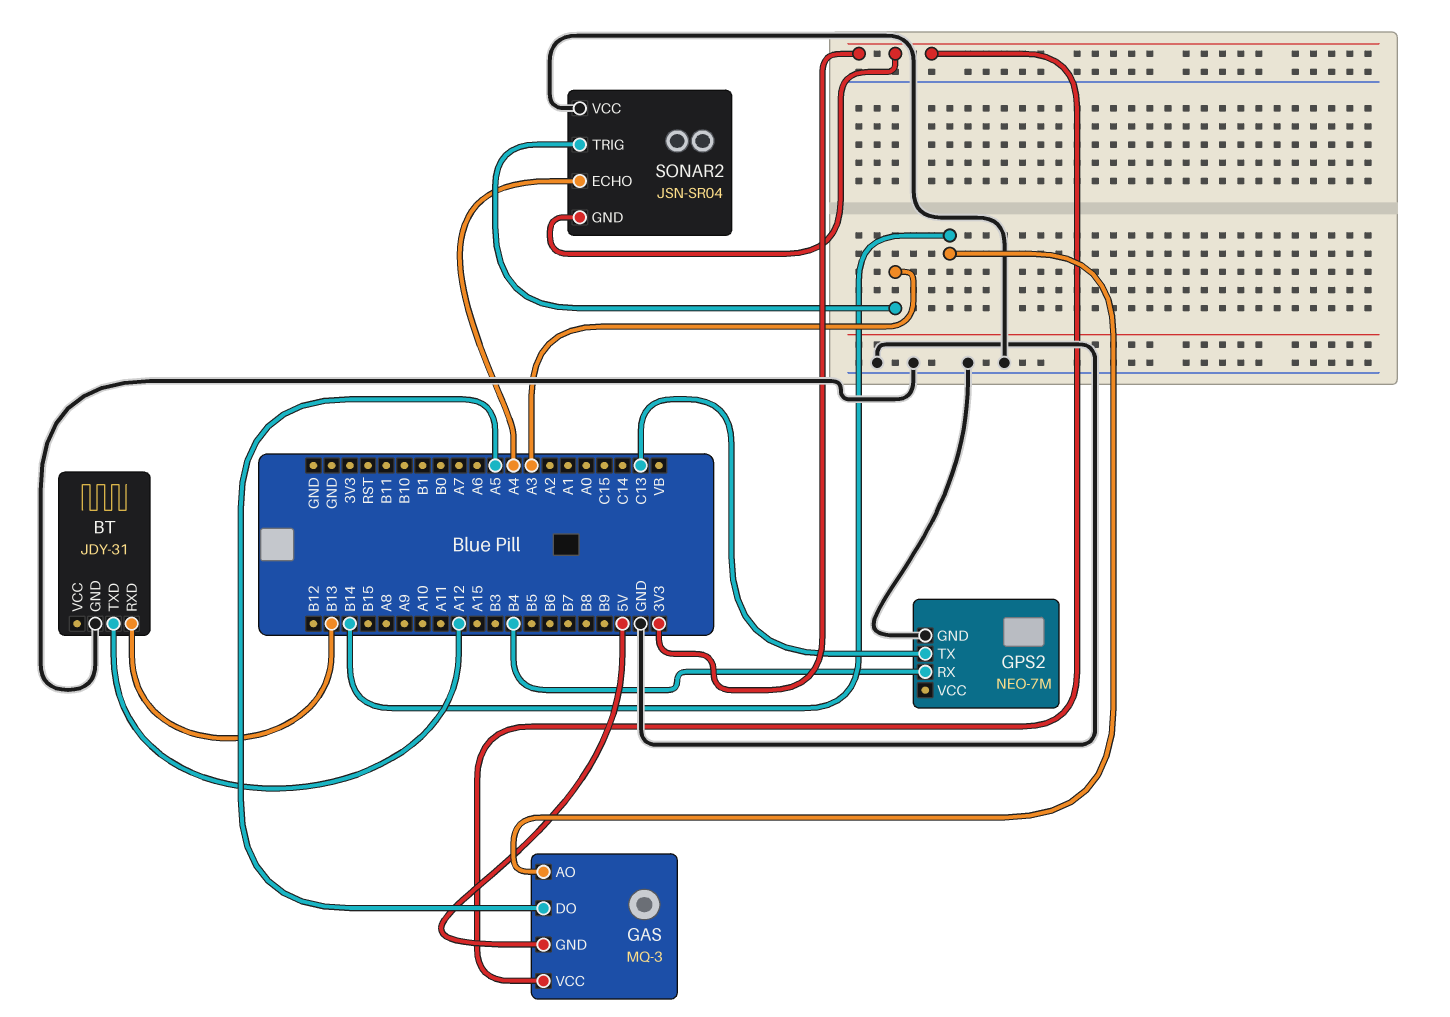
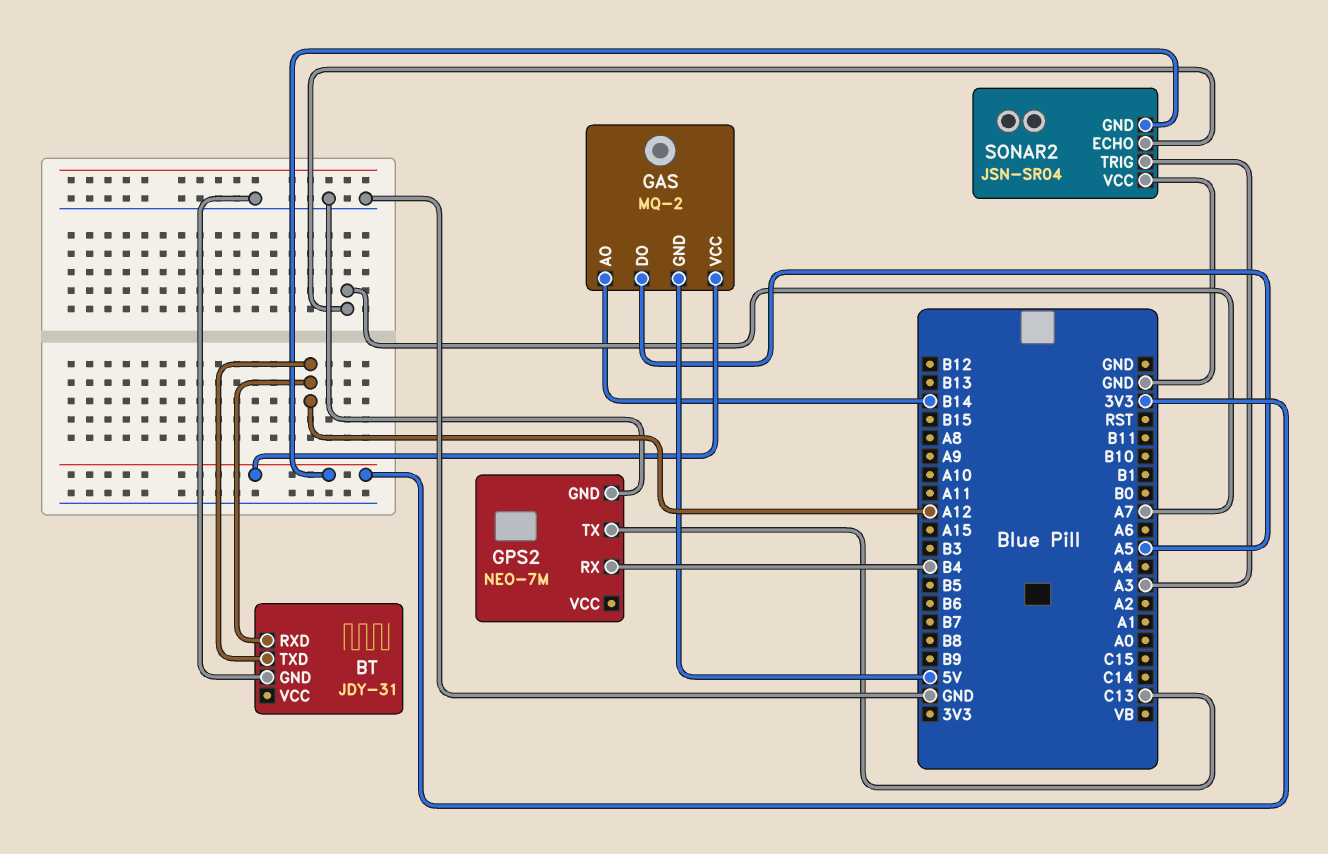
BT pin RXD: B13 -> A12
GAS: MQ-3 -> MQ-2
SONAR2 pin ECHO: A4 -> A7

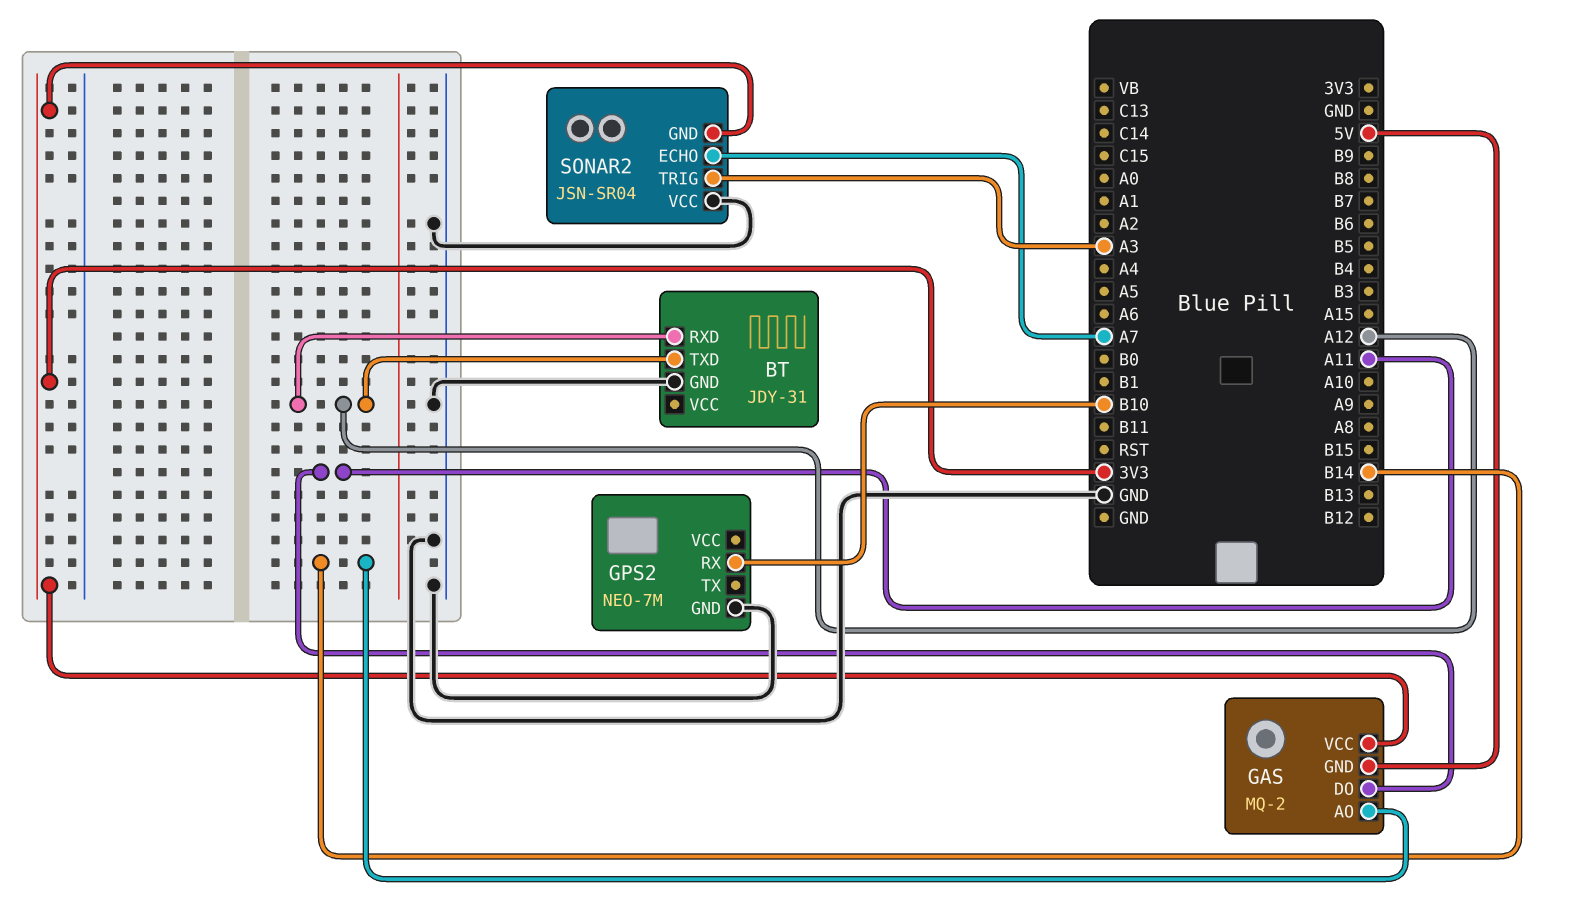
GAS pin DO: A5 -> A11
GPS2 pin RX: B4 -> B10
GPS2 pin TX: C13 -> none

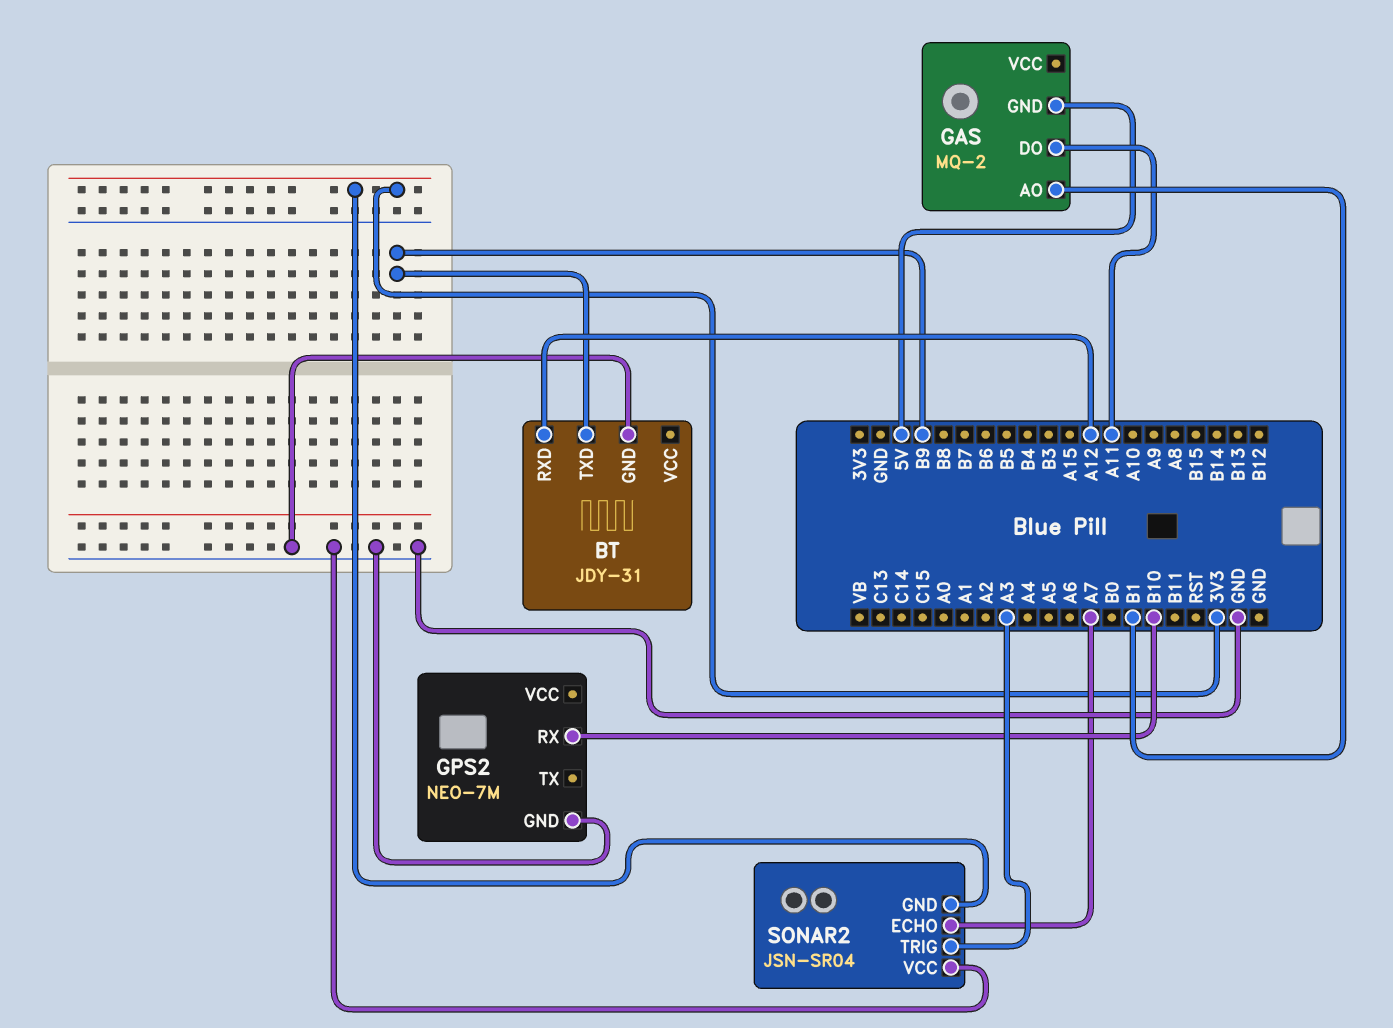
BT pin TXD: A12 -> B9
GAS pin AO: B14 -> B1
GAS pin VCC: 3V3 -> none

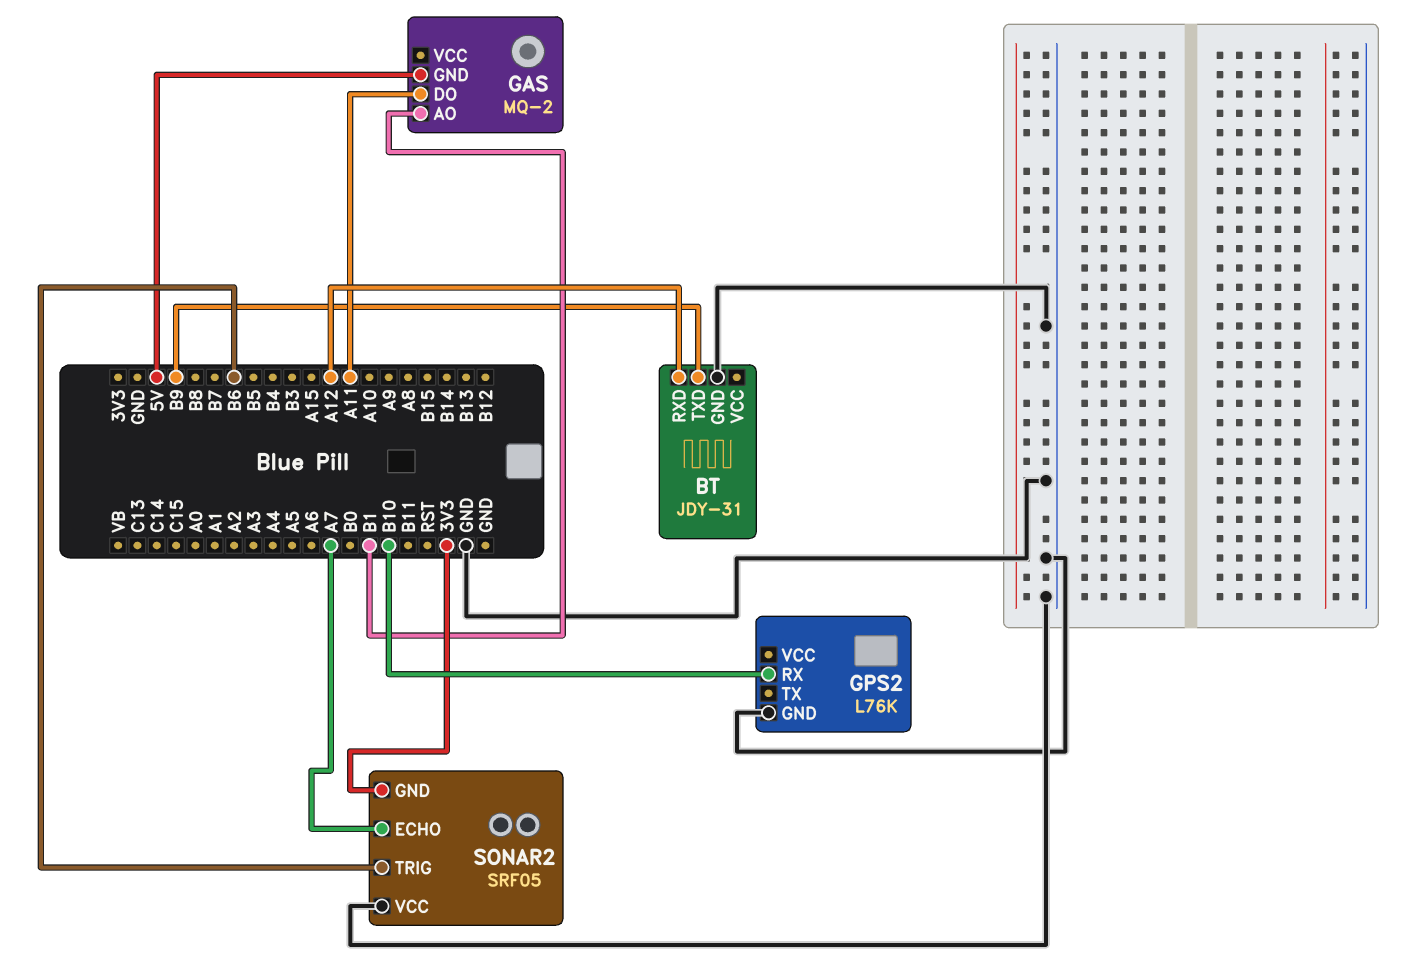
GPS2: NEO-7M -> L76K
SONAR2: JSN-SR04 -> SRF05
SONAR2 pin TRIG: A3 -> B6

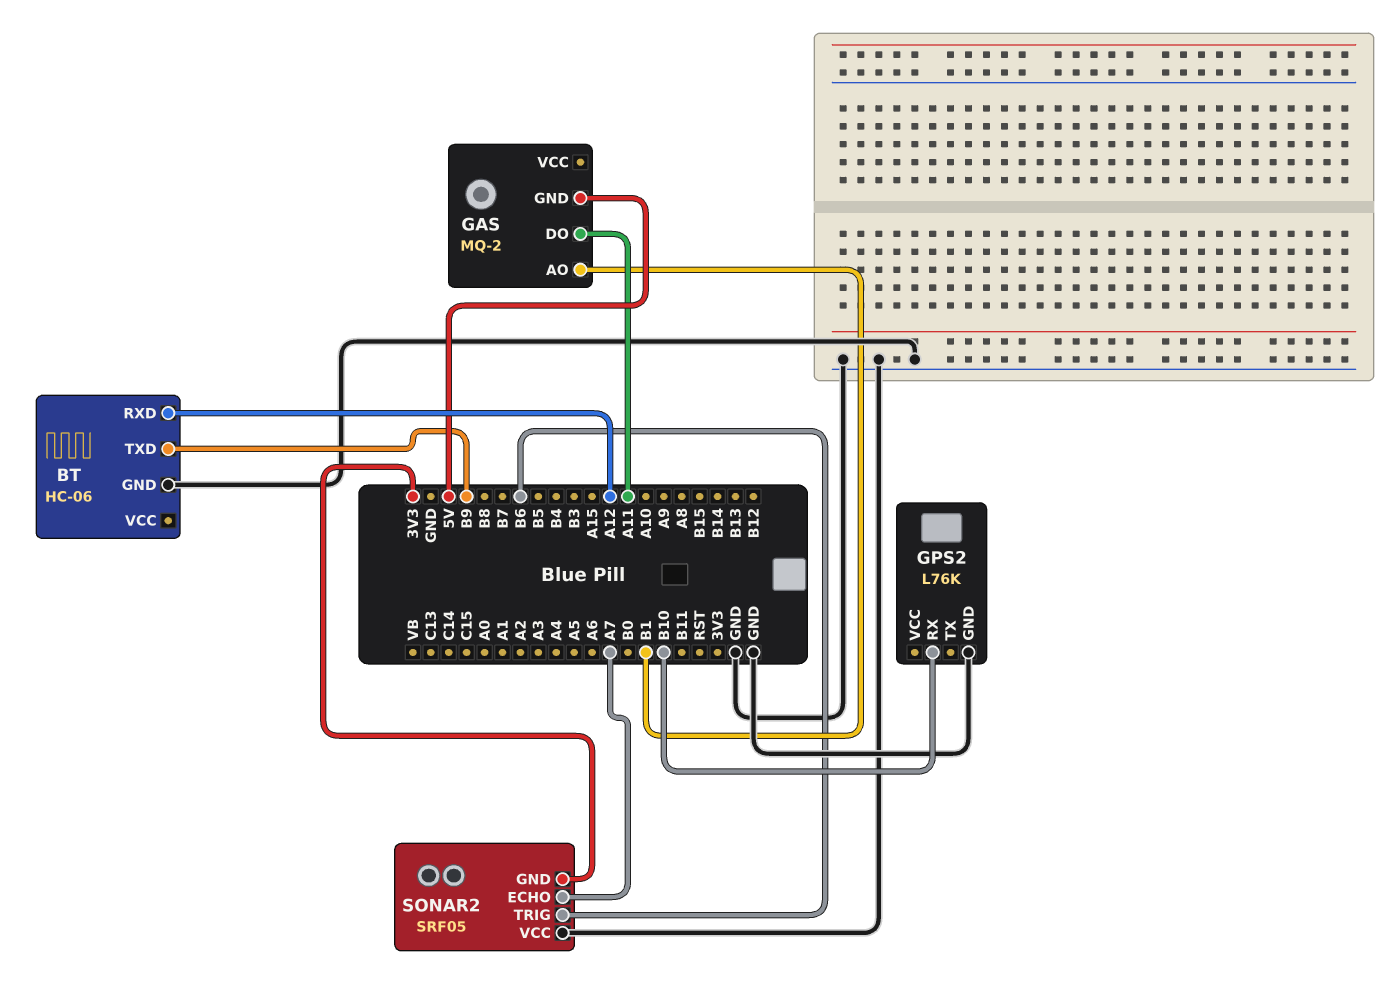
BT: JDY-31 -> HC-06

